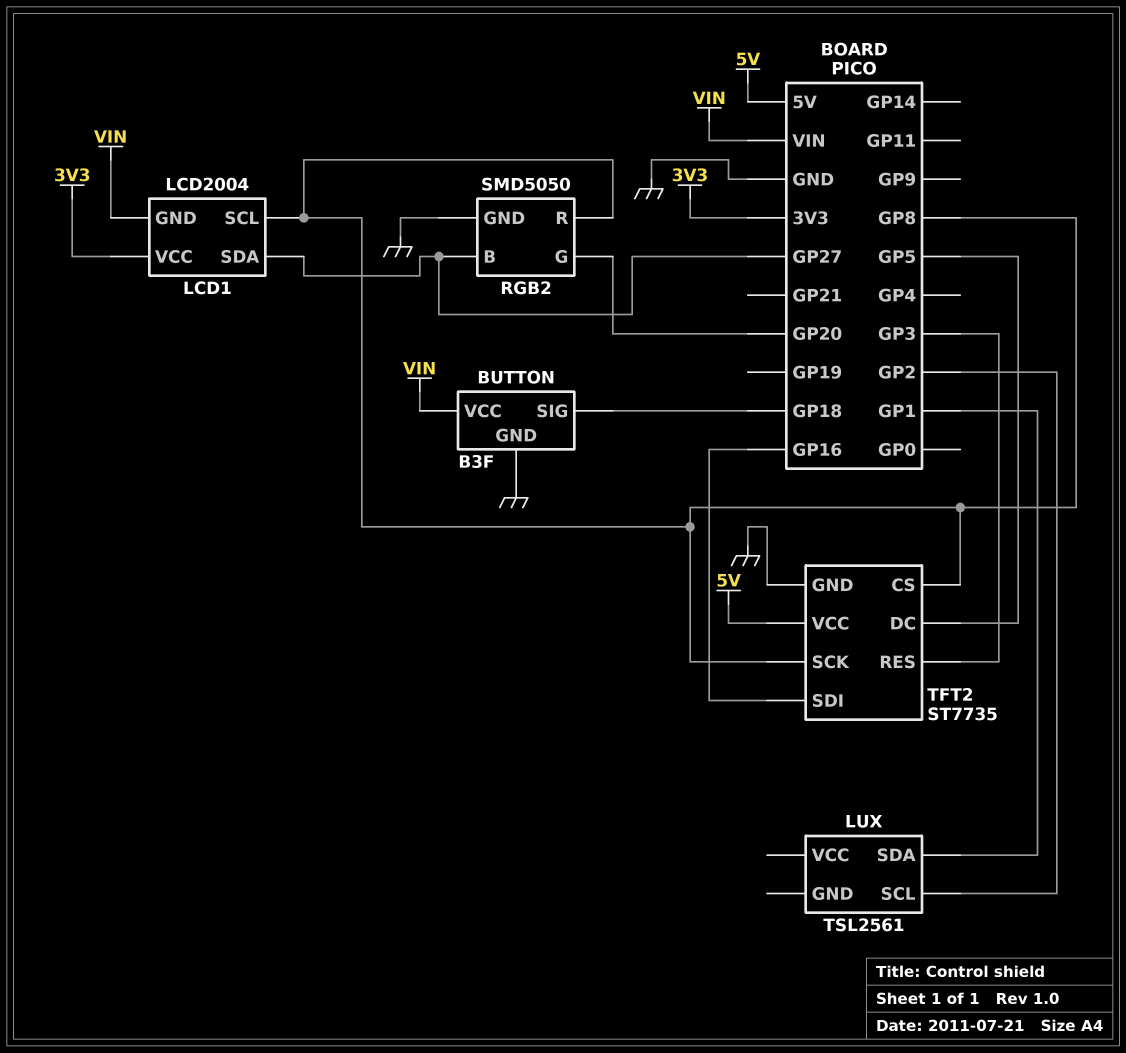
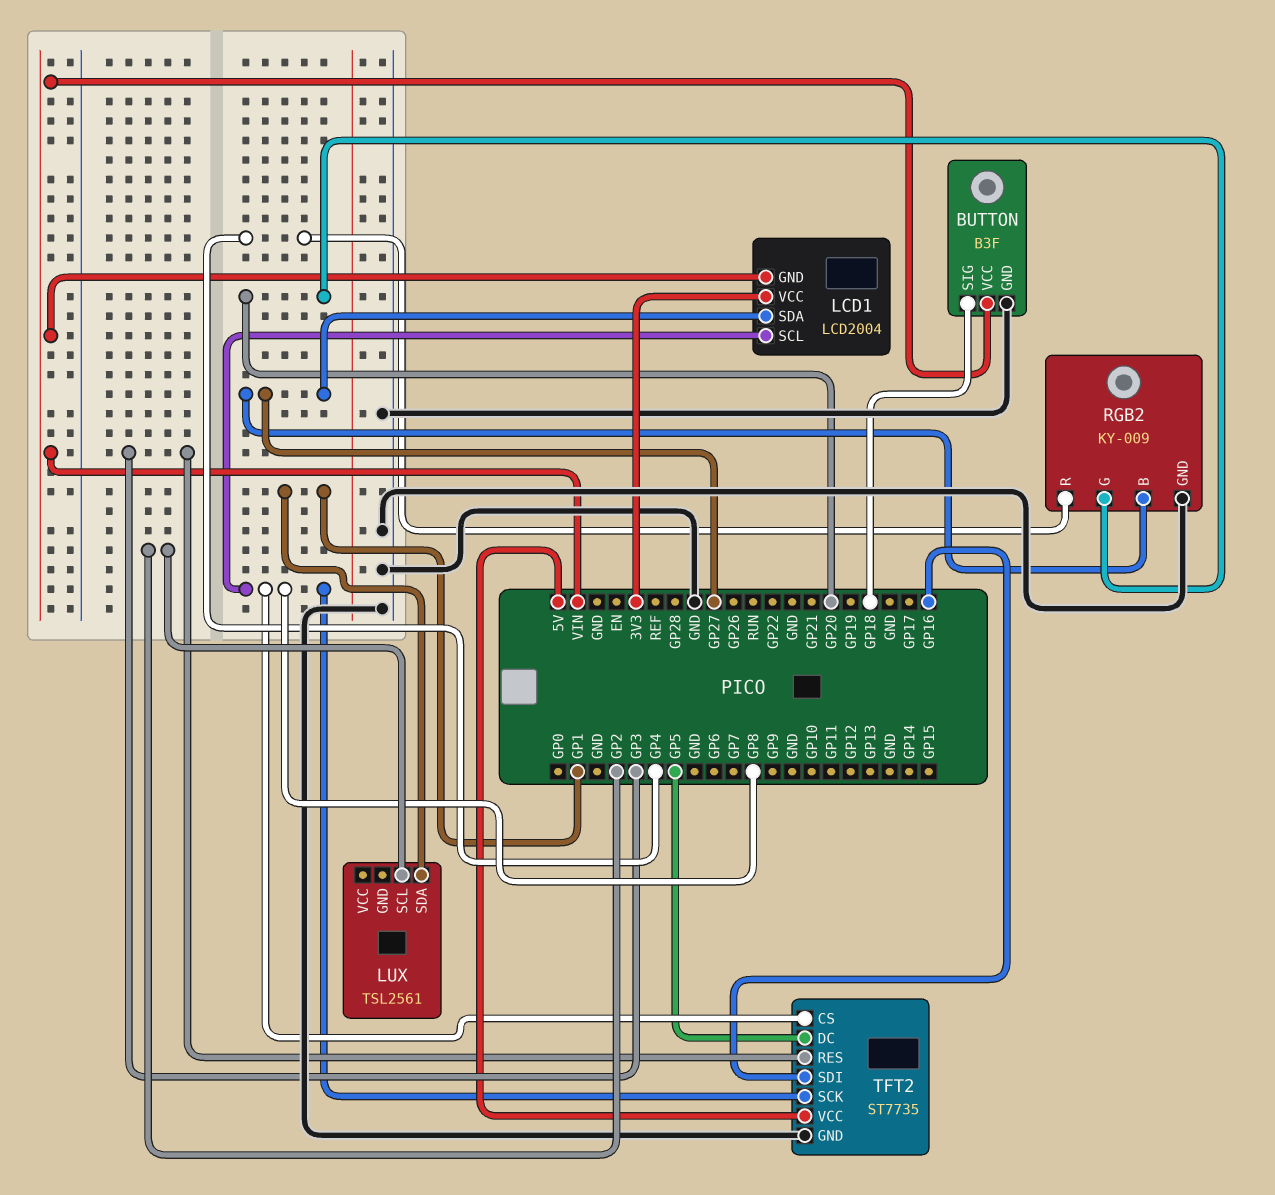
RGB2: SMD5050 -> KY-009
RGB2 pin R: GP8 -> GP4

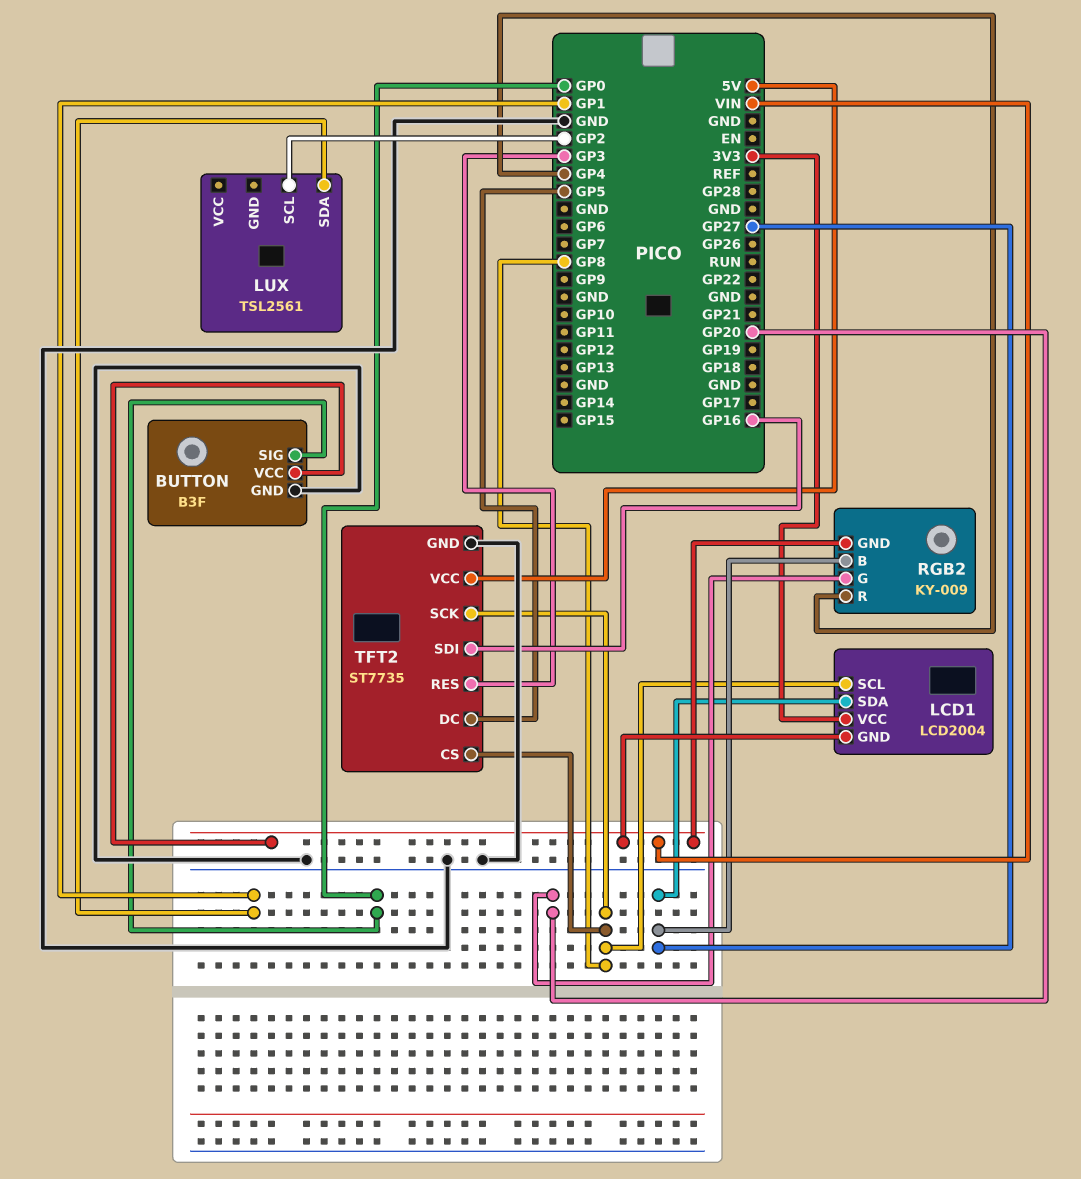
BUTTON pin SIG: GP18 -> GP0
RGB2 pin GND: GND -> VIN

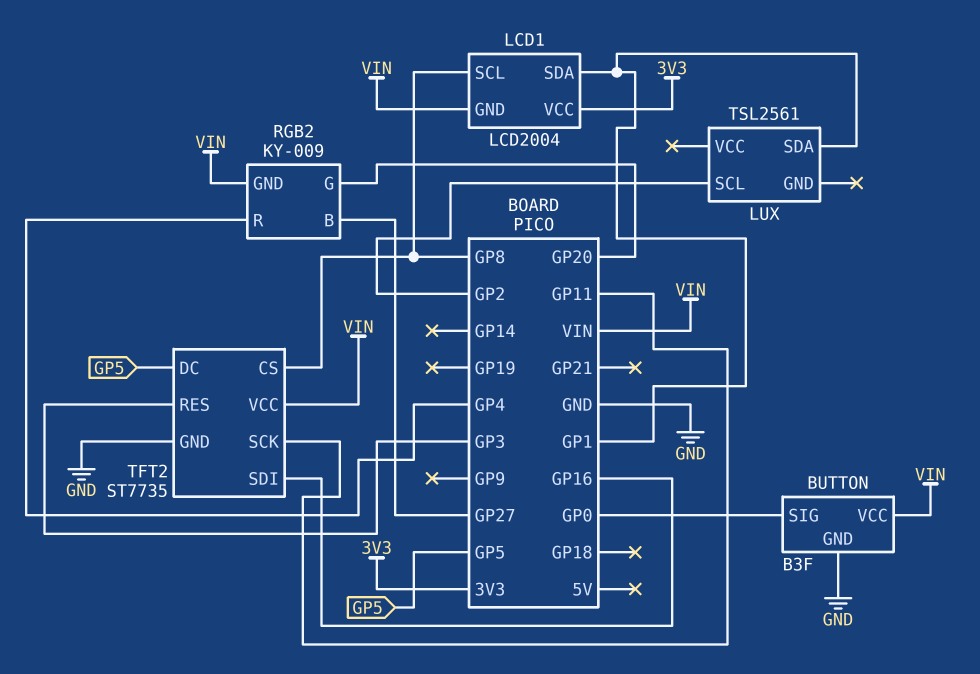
LCD1 pin SDA: GP27 -> GP1
TFT2 pin SCK: GP8 -> GP11
TFT2 pin VCC: 5V -> VIN

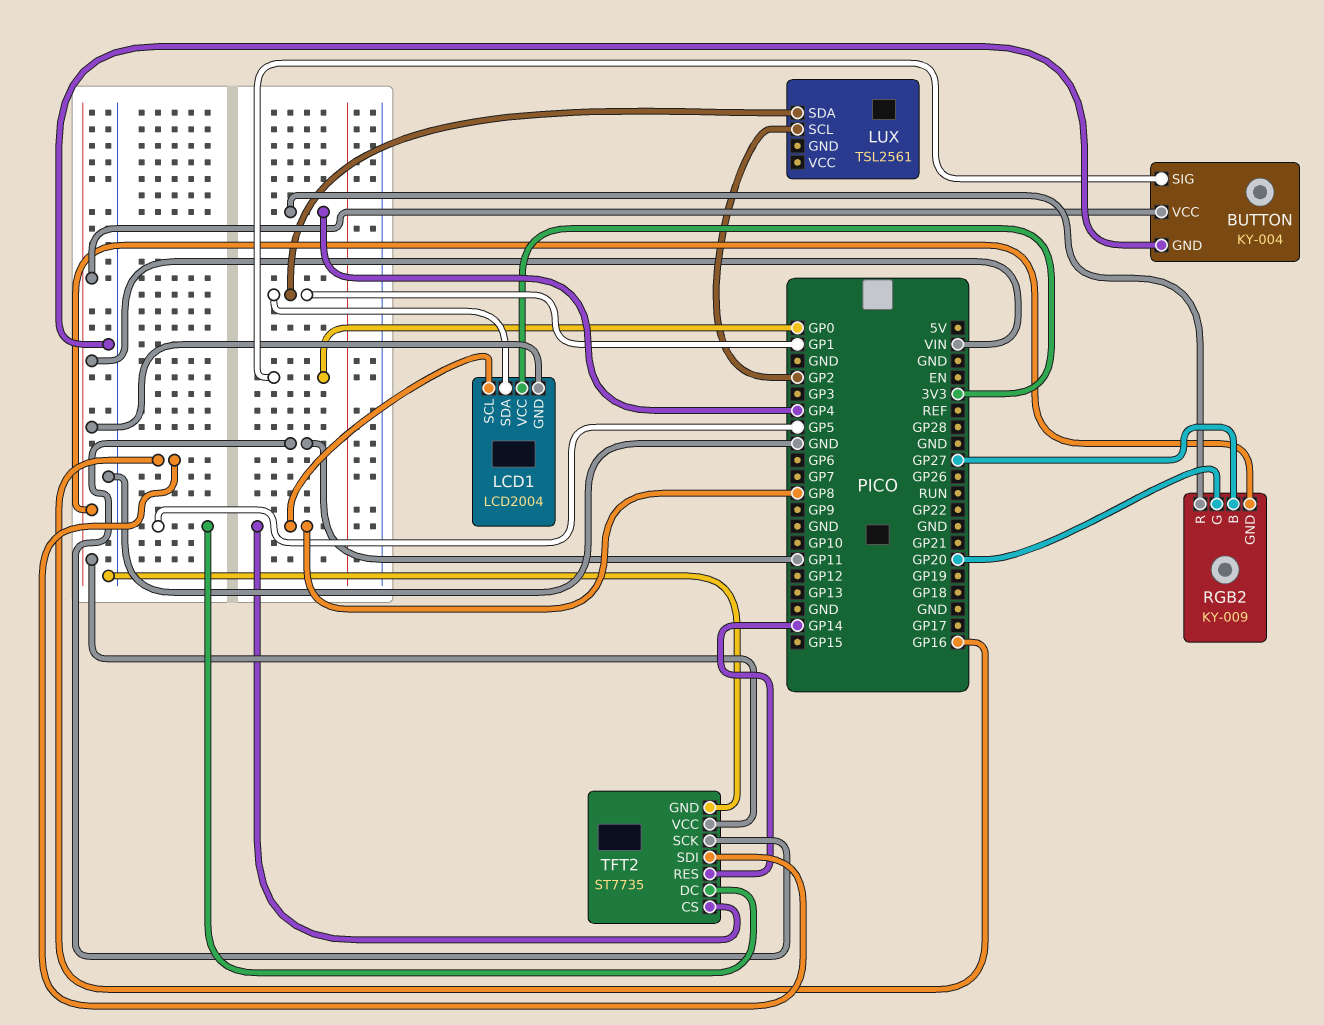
BUTTON: B3F -> KY-004
TFT2 pin RES: GP3 -> GP14

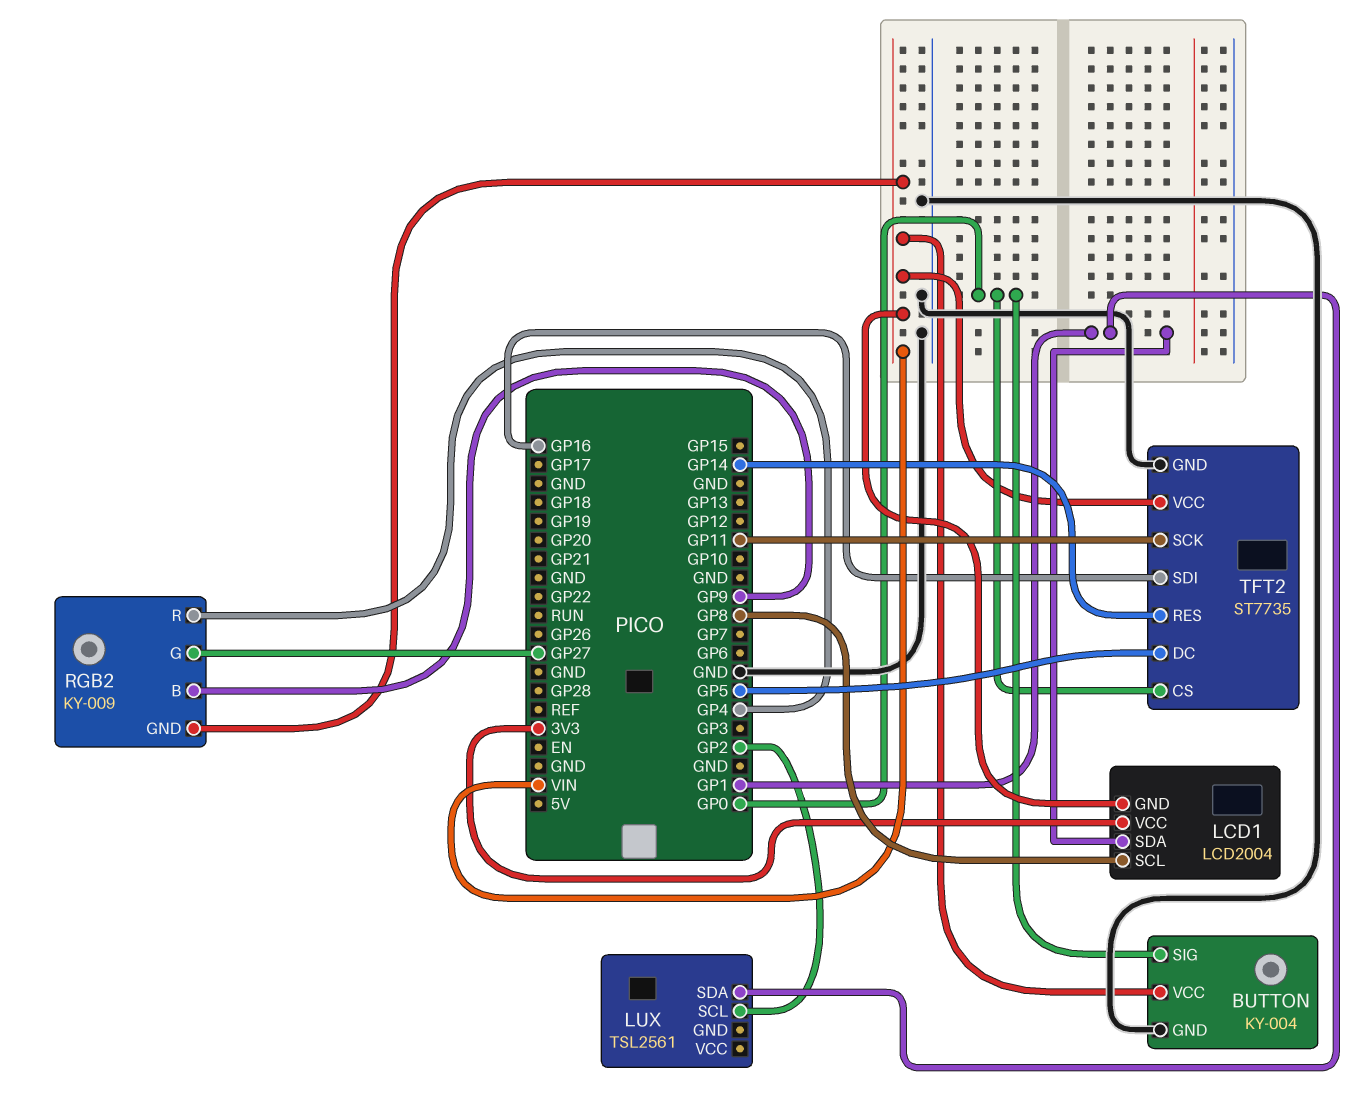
RGB2 pin B: GP27 -> GP9
RGB2 pin G: GP20 -> GP27
TFT2 pin CS: GP8 -> GP0

